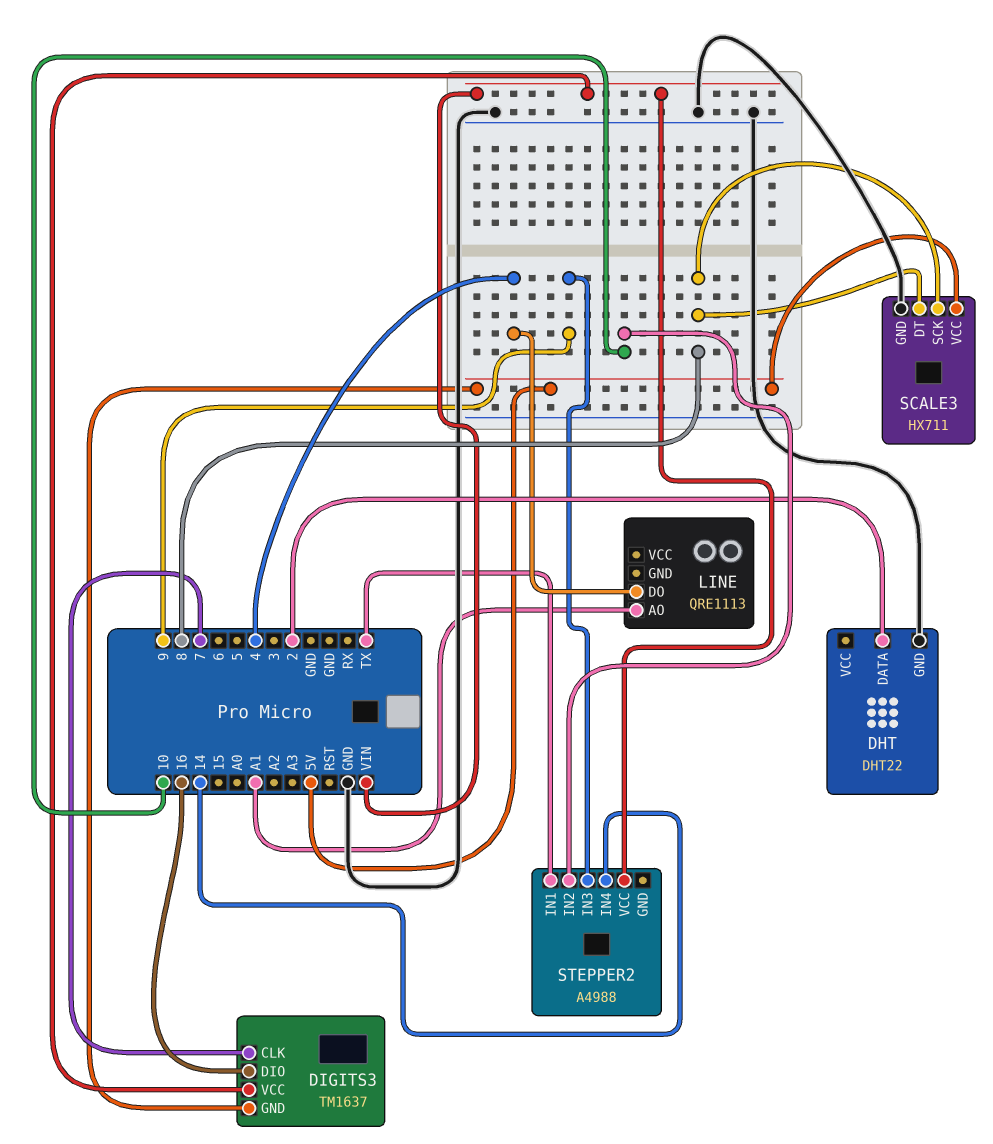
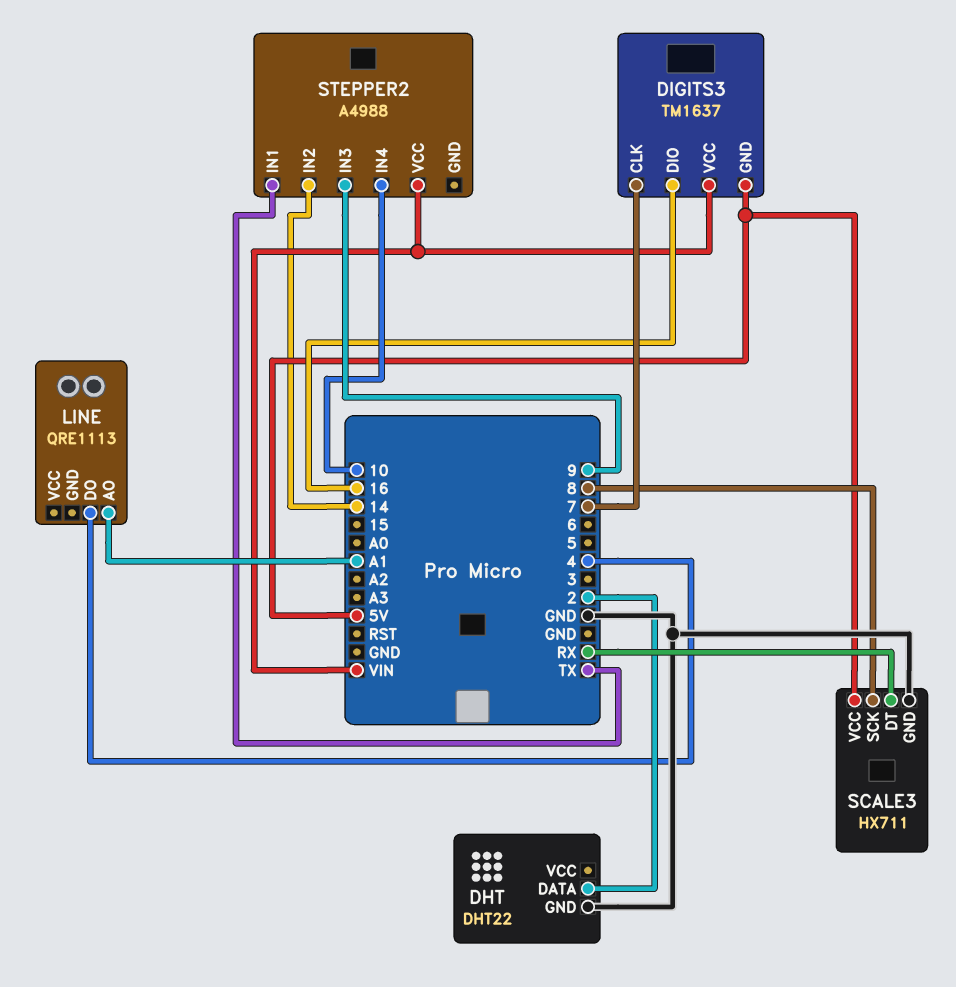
SCALE3 pin DT: 8 -> RX
STEPPER2 pin IN2: 10 -> 14
STEPPER2 pin IN4: 14 -> 10

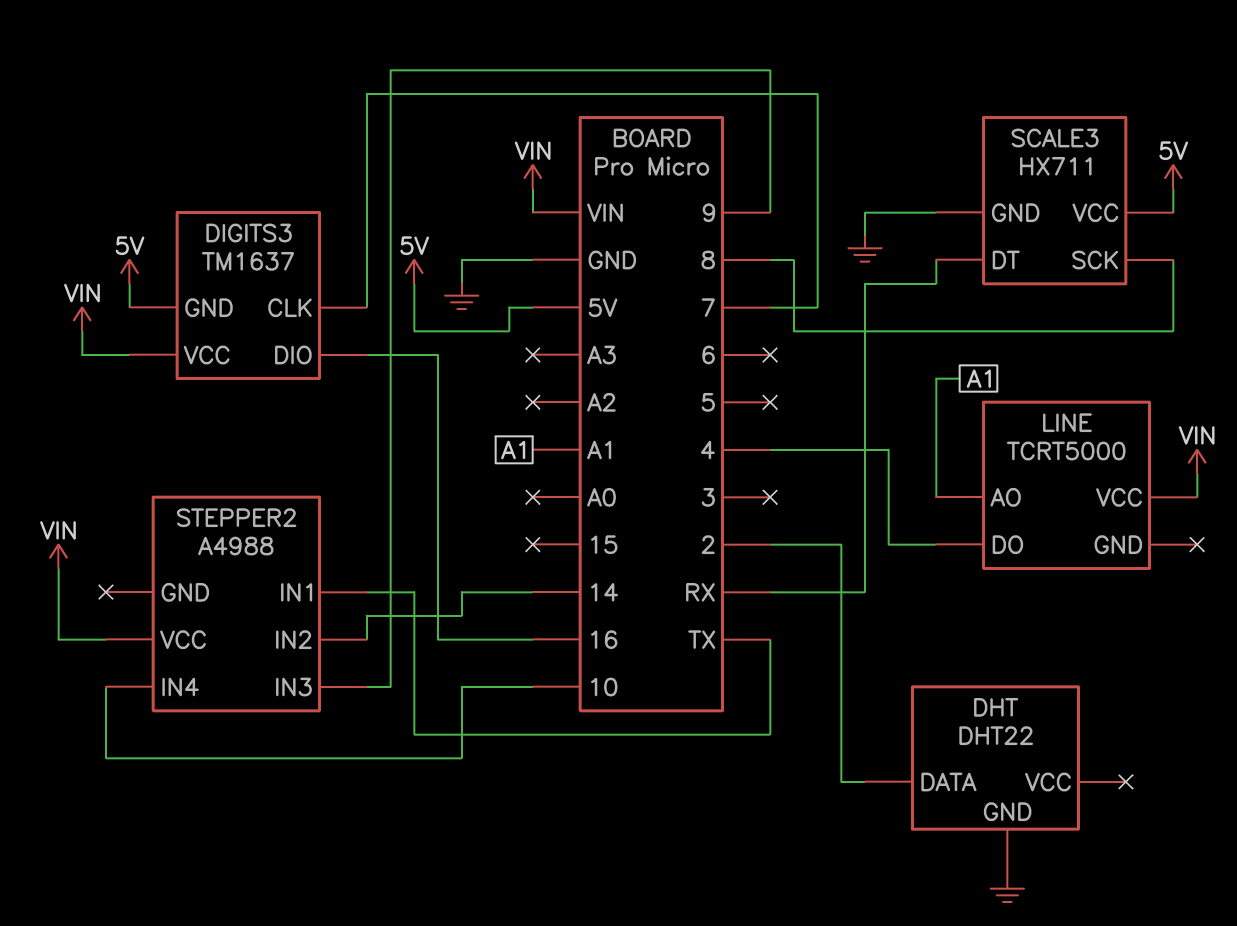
LINE: QRE1113 -> TCRT5000
LINE pin VCC: none -> VIN

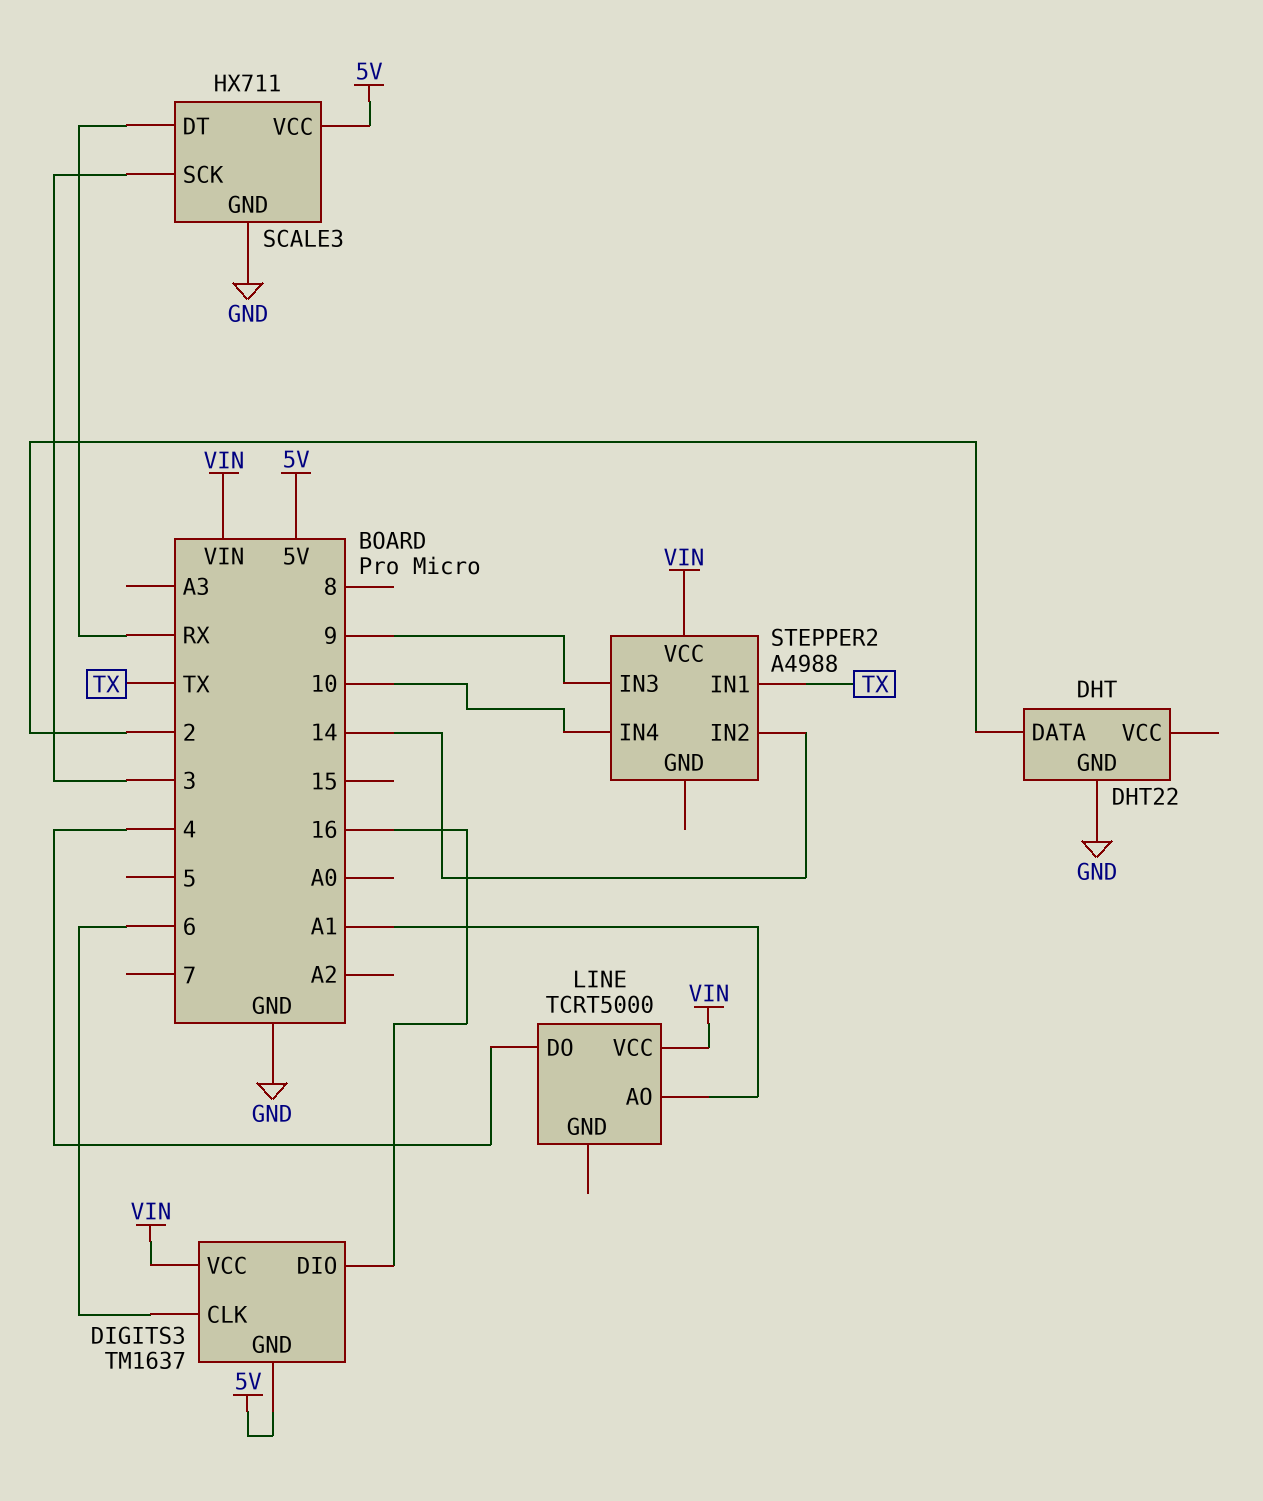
DIGITS3 pin CLK: 7 -> 6
SCALE3 pin SCK: 8 -> 3

